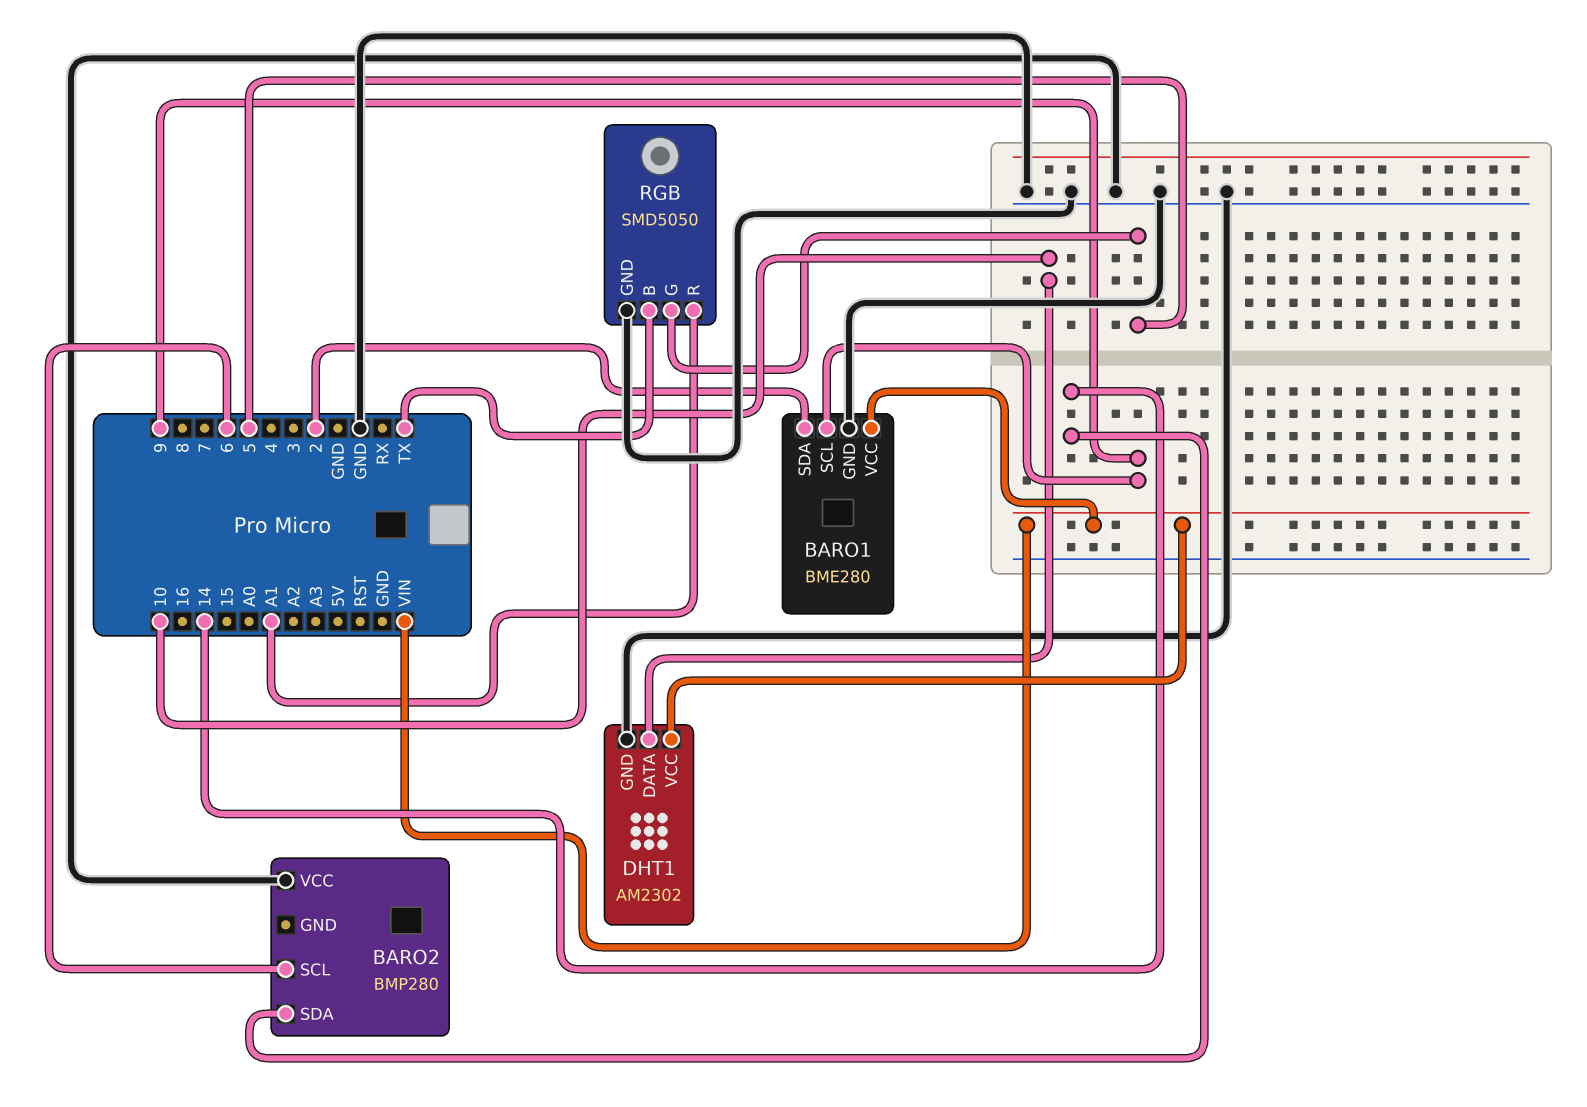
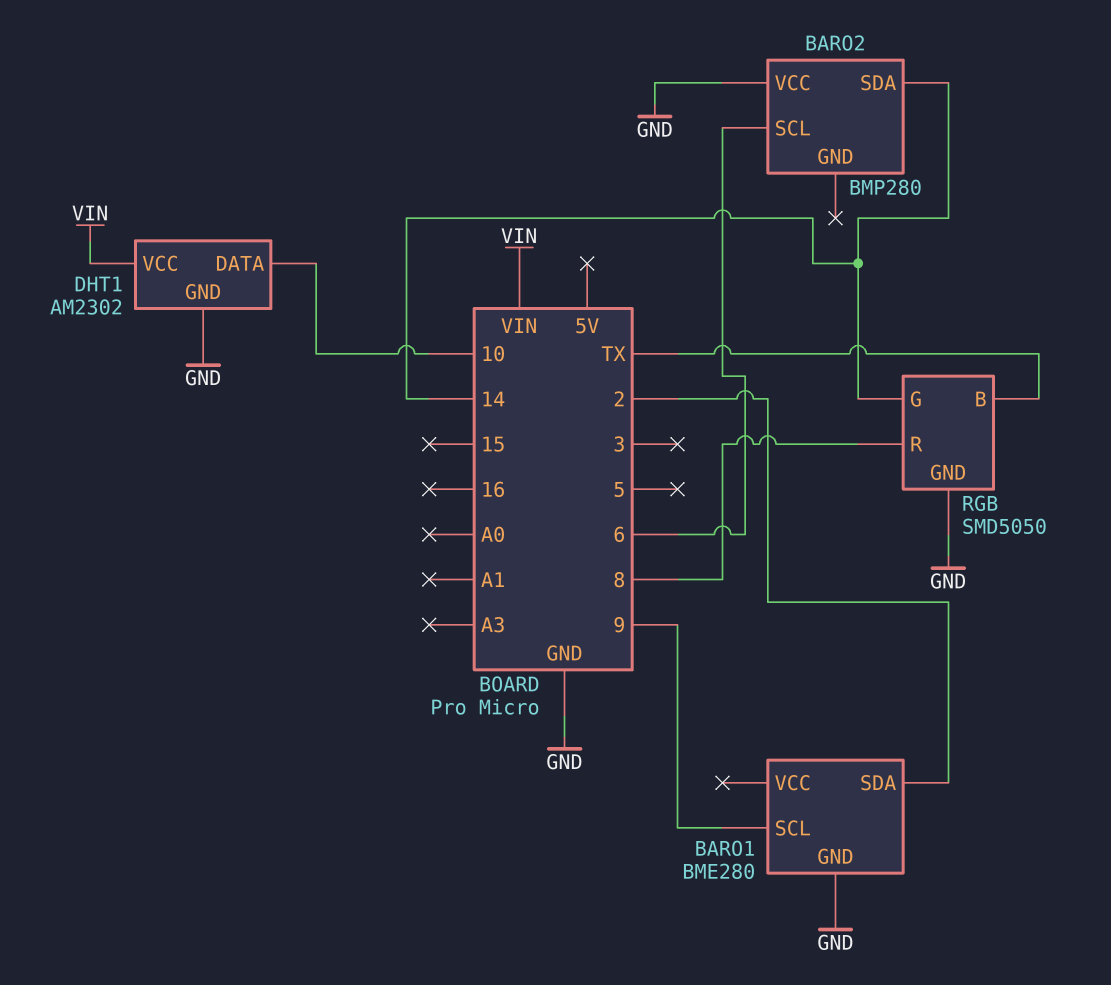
BARO1 pin VCC: VIN -> none
RGB pin G: 5 -> 14
RGB pin R: A1 -> 8

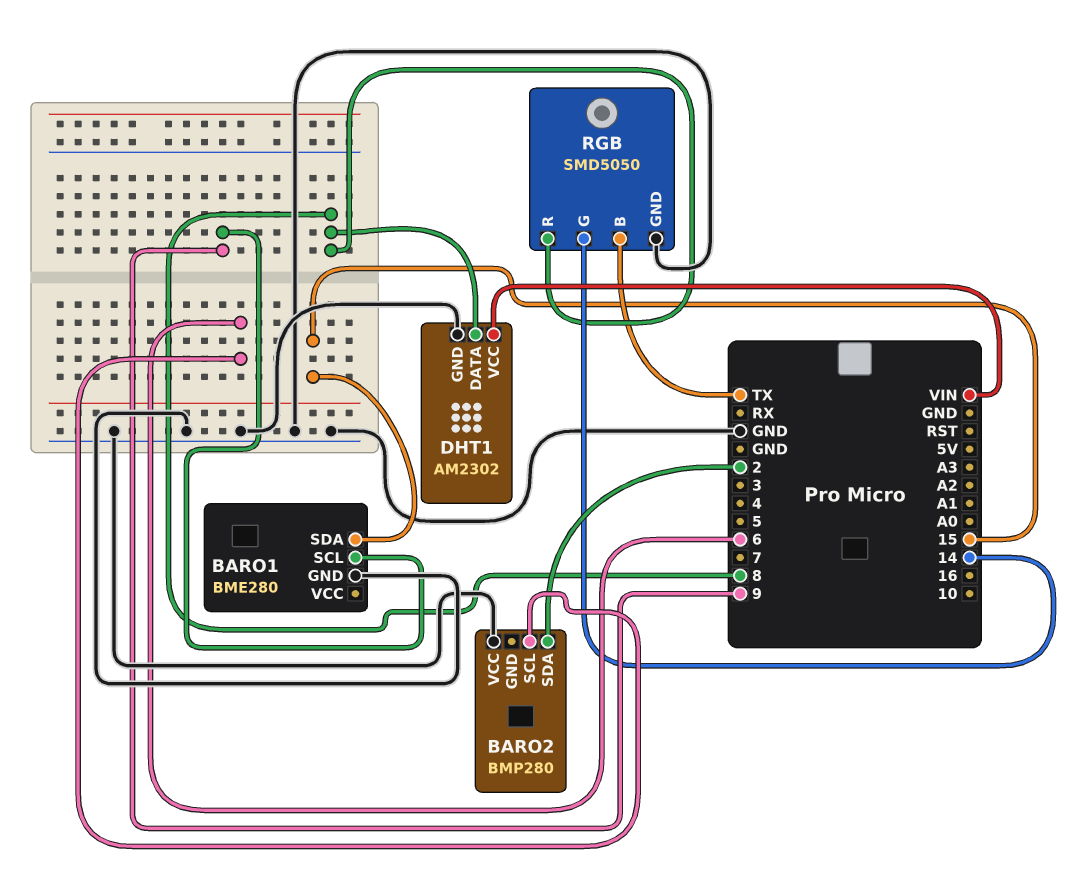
BARO1 pin SDA: 2 -> 15
BARO2 pin SDA: 14 -> 2
DHT1 pin DATA: 10 -> 8

